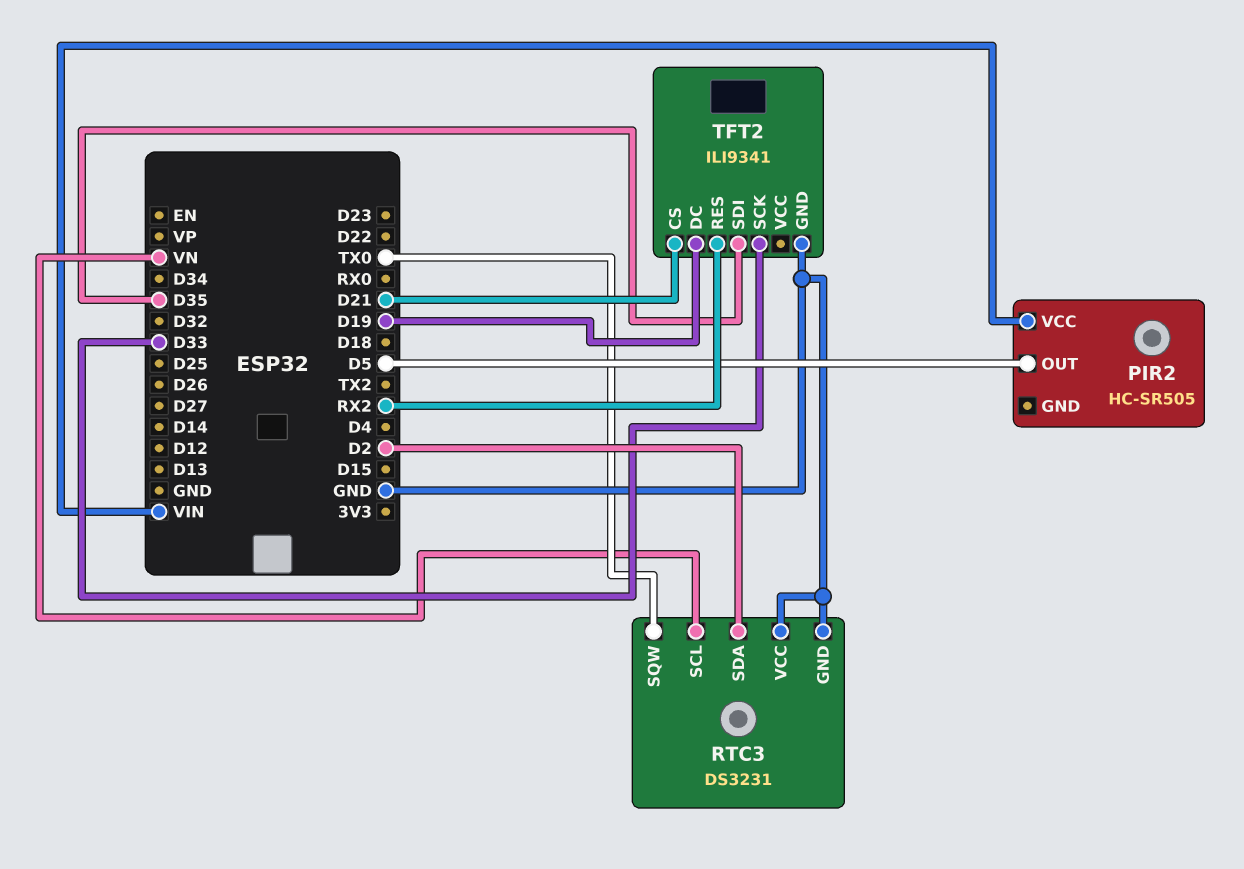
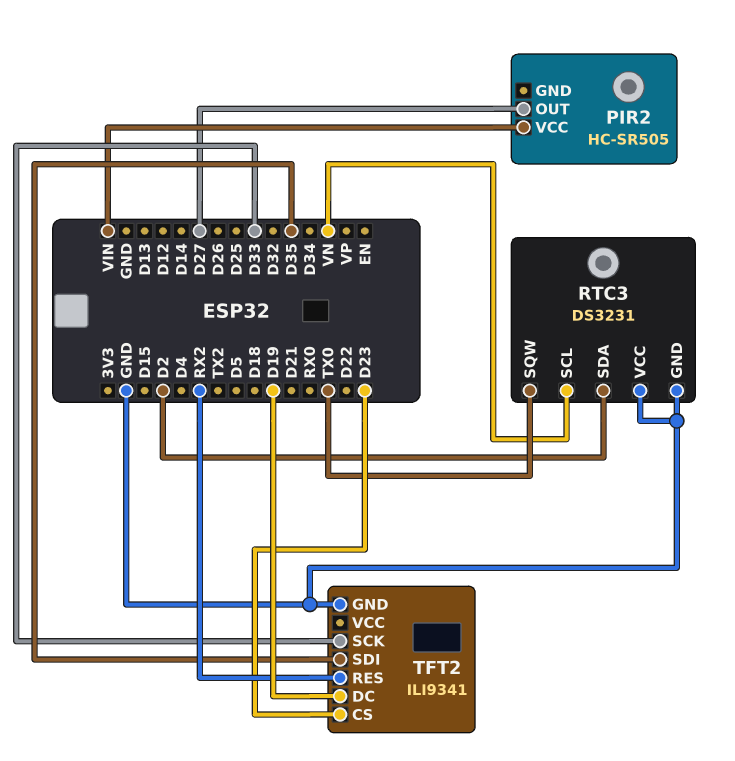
PIR2 pin OUT: D5 -> D27
TFT2 pin CS: D21 -> D23

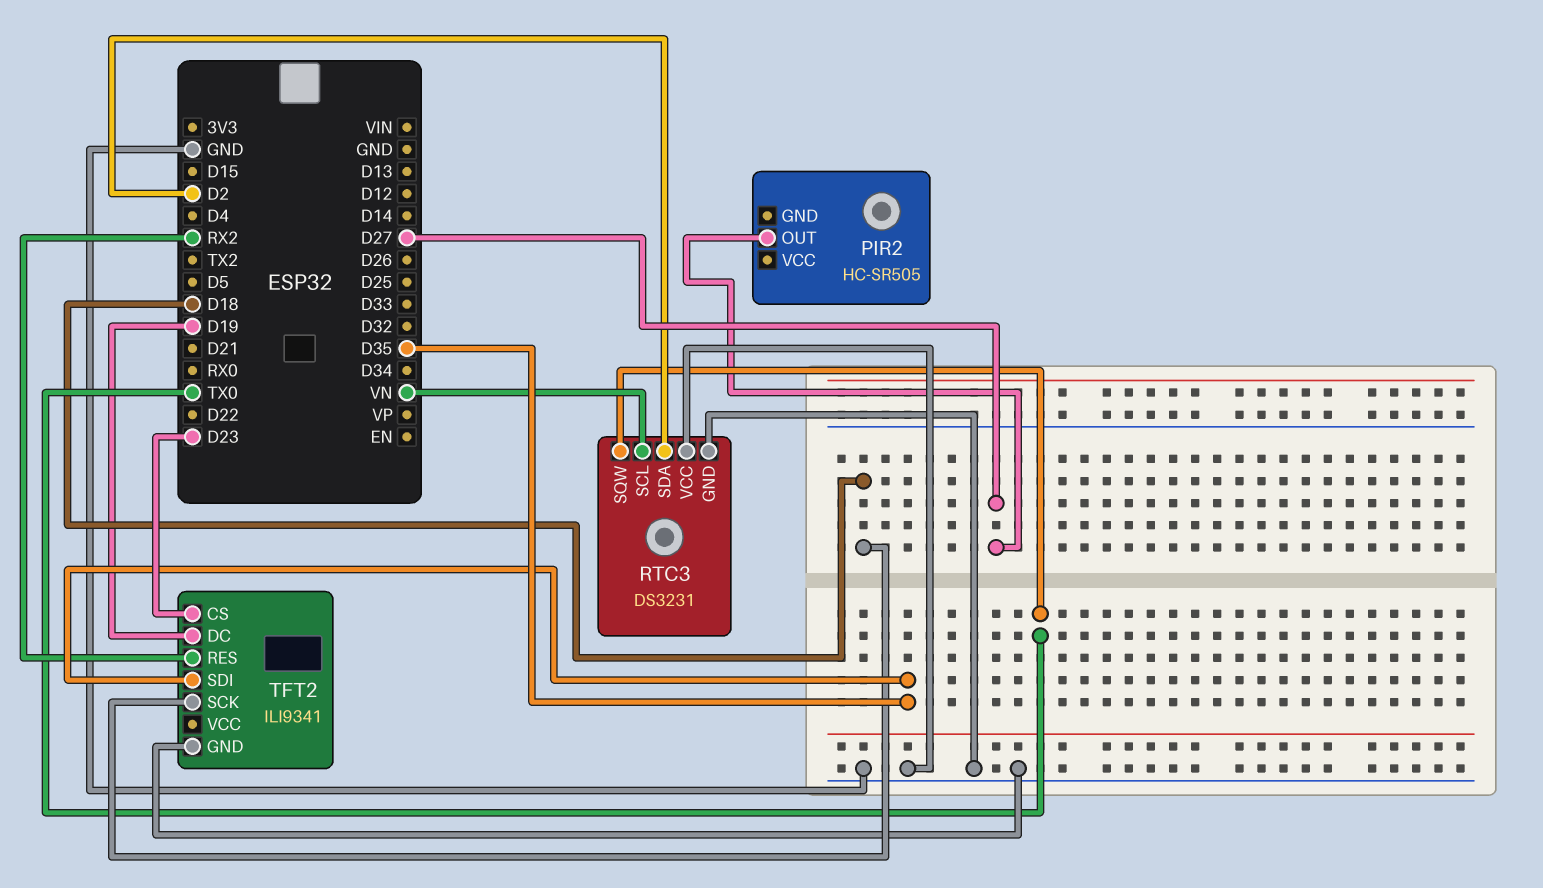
PIR2 pin VCC: VIN -> none
TFT2 pin SCK: D33 -> D18

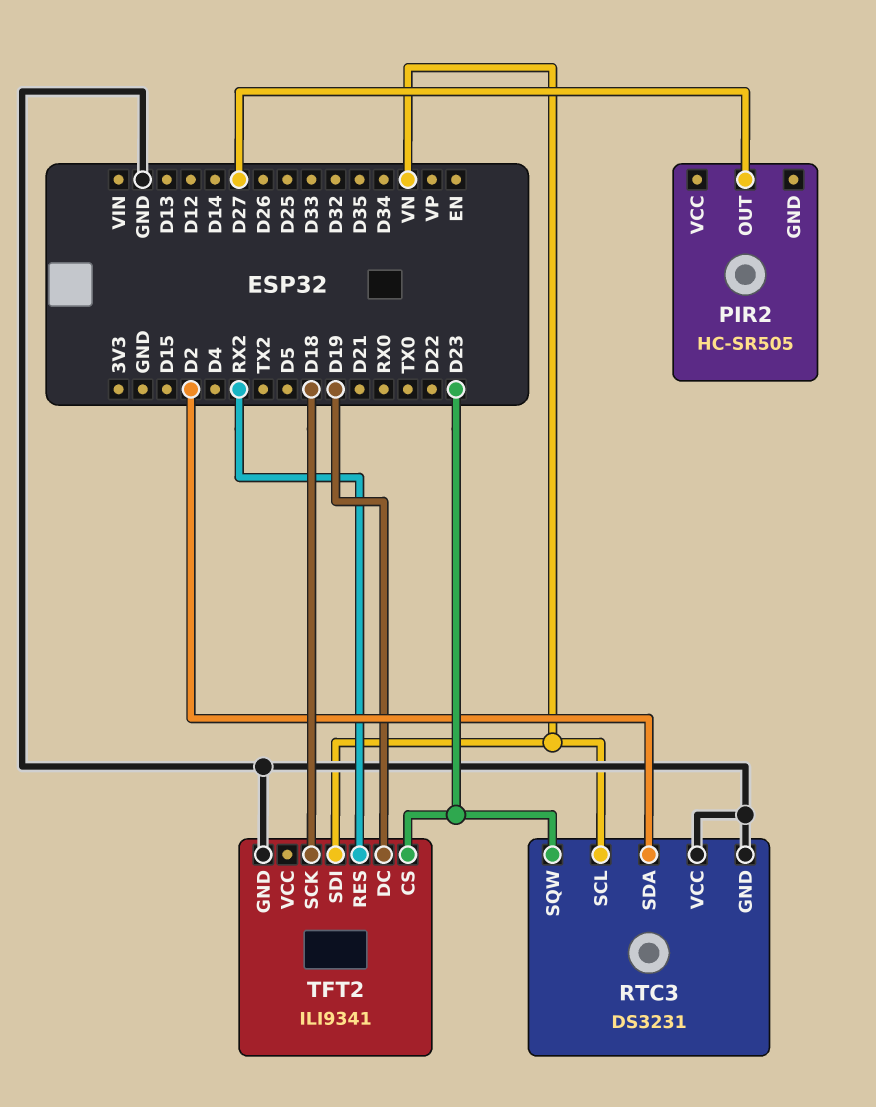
RTC3 pin SQW: TX0 -> D23
TFT2 pin SDI: D35 -> VN

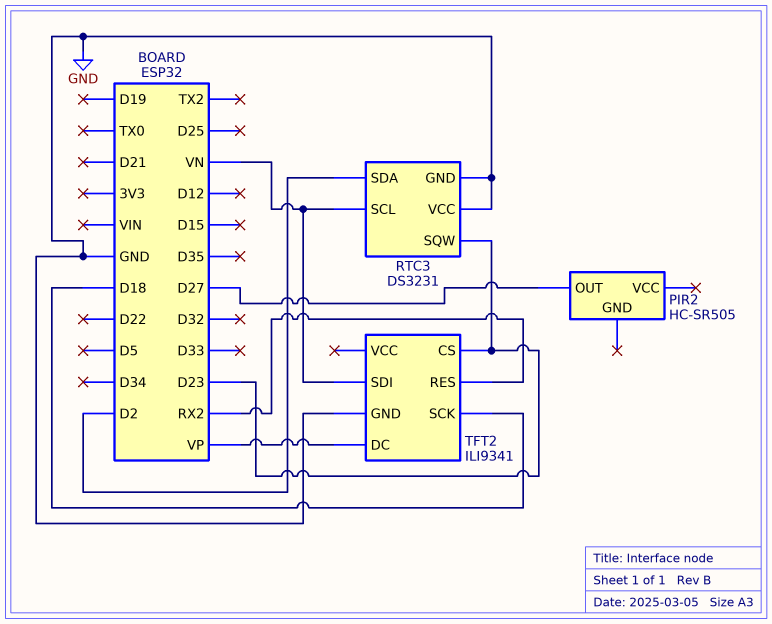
TFT2 pin DC: D19 -> VP

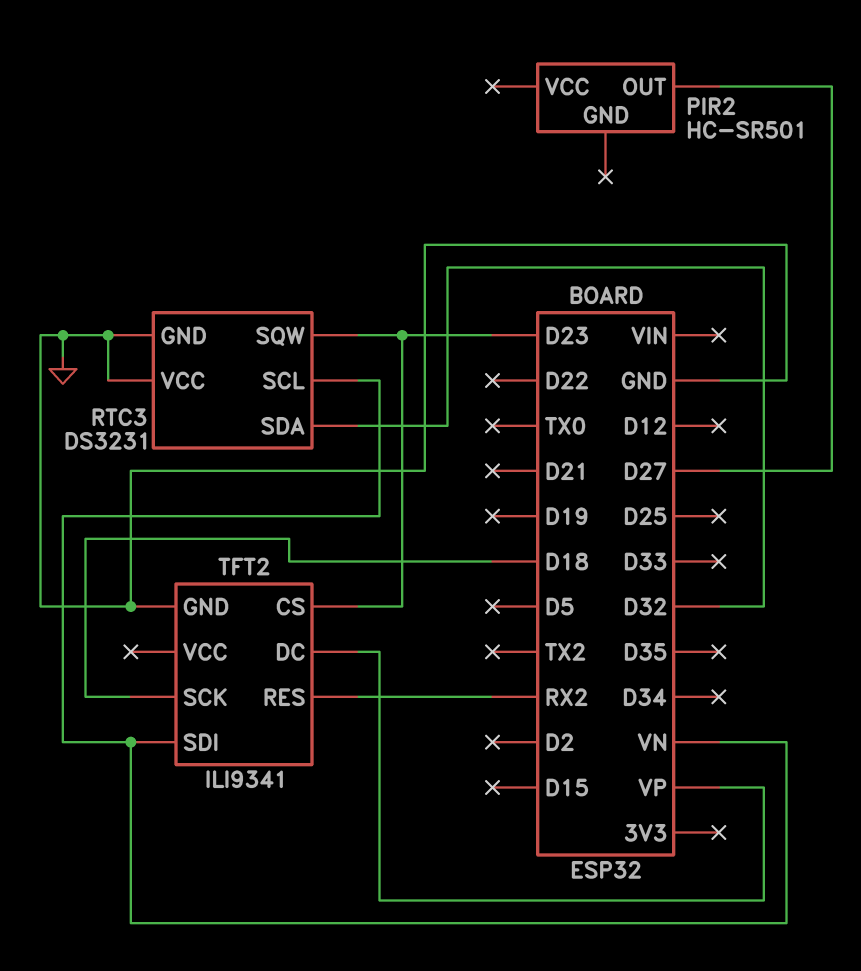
PIR2: HC-SR505 -> HC-SR501
RTC3 pin SDA: D2 -> D32

